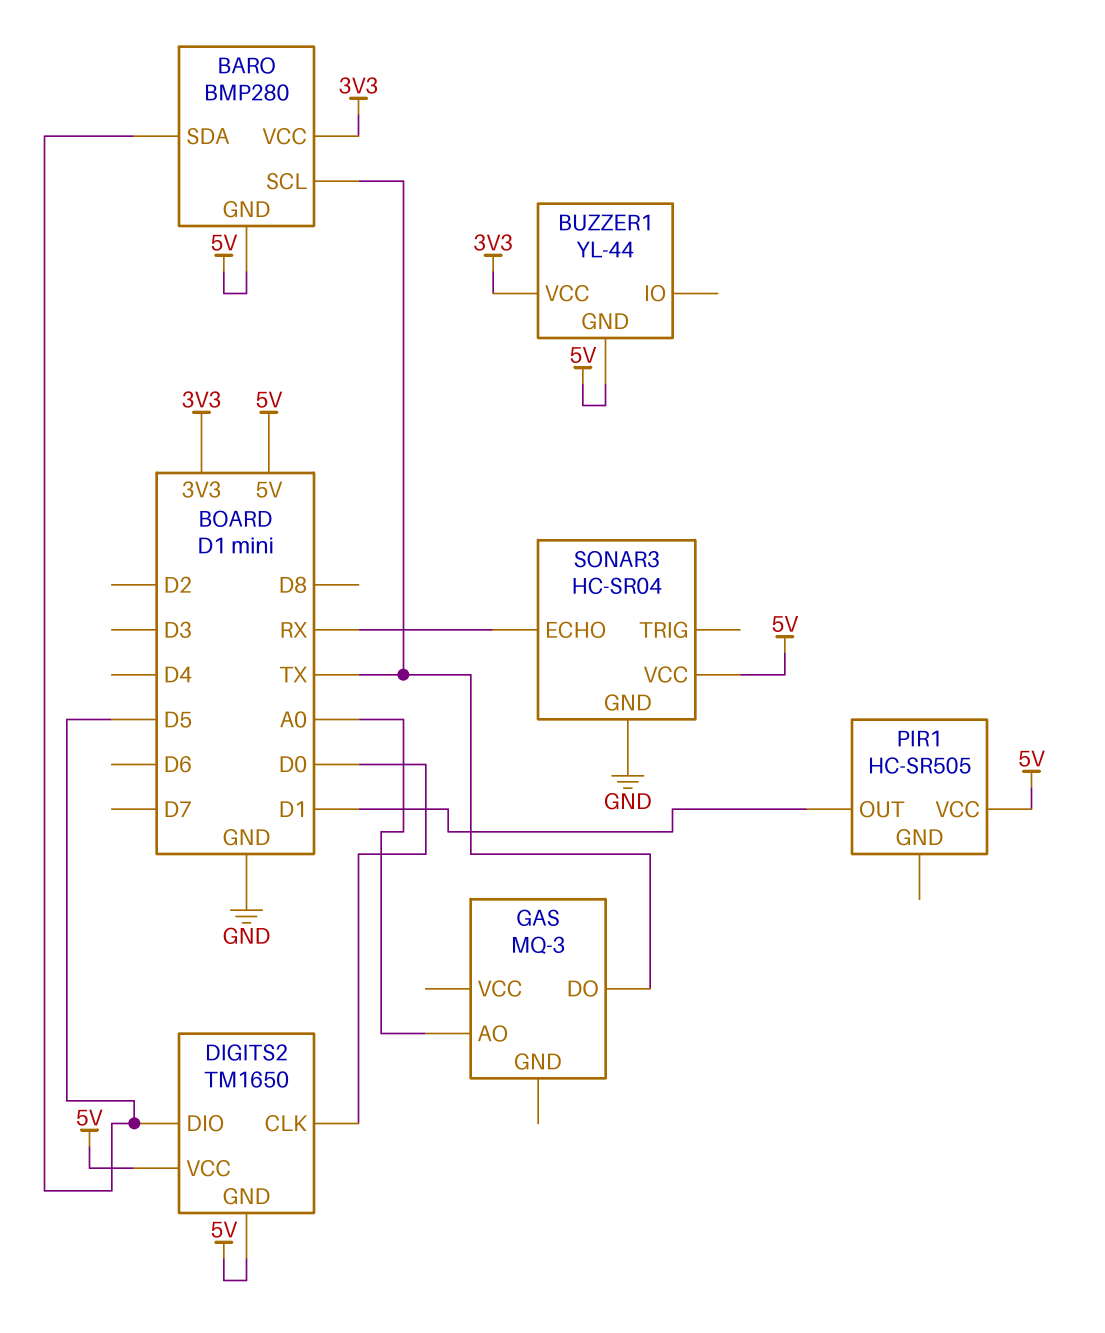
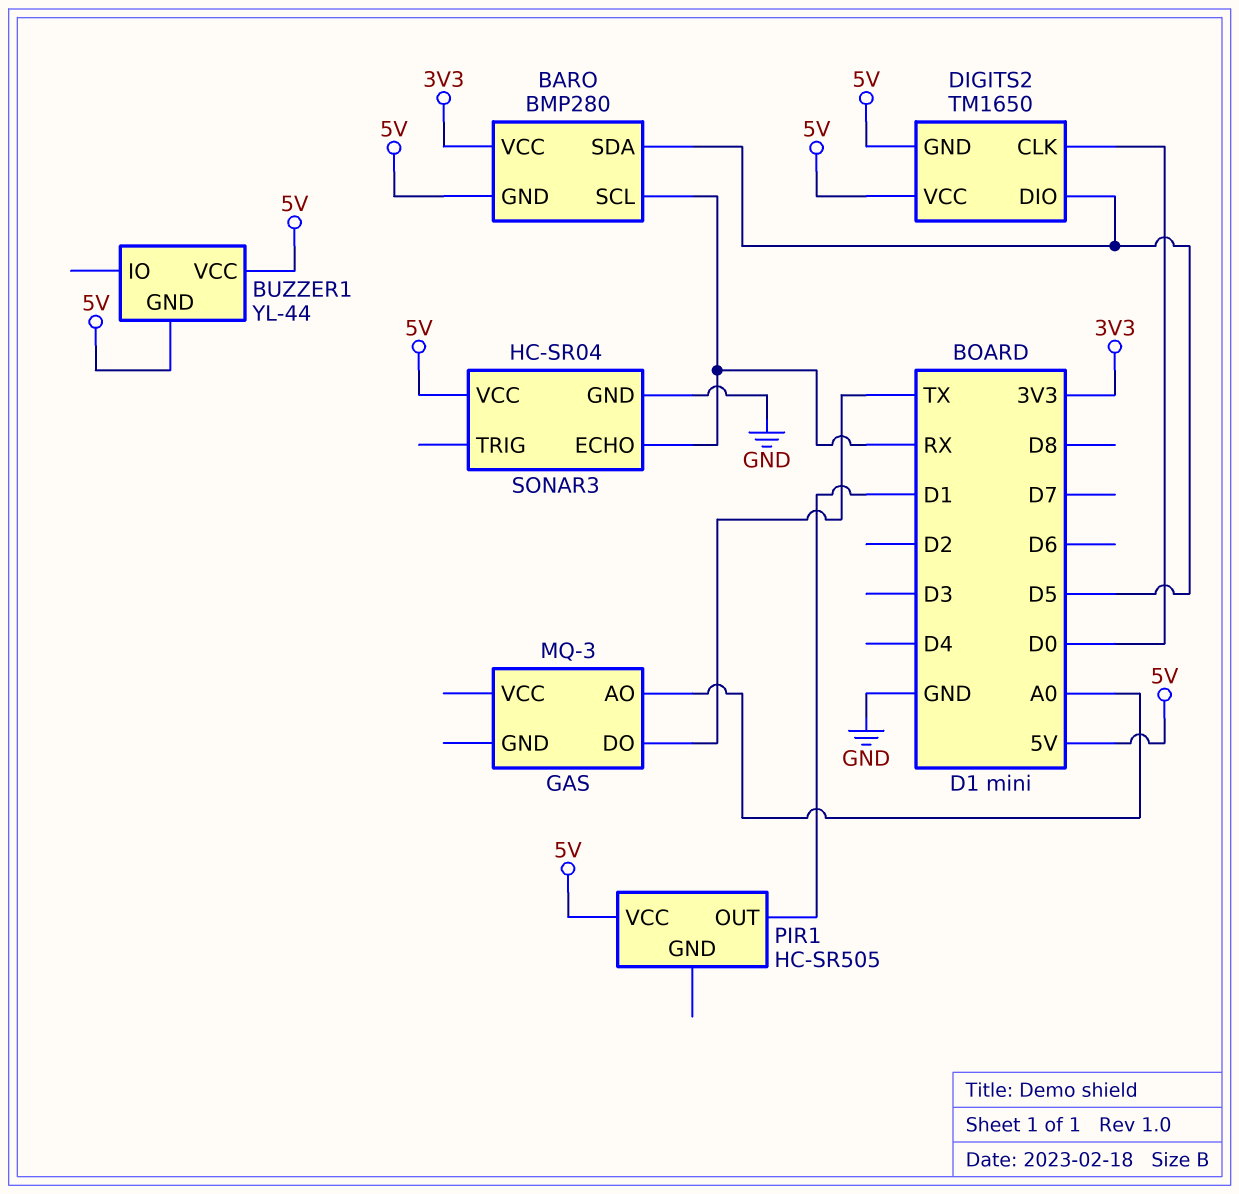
BARO pin SCL: TX -> RX
BUZZER1 pin VCC: 3V3 -> 5V

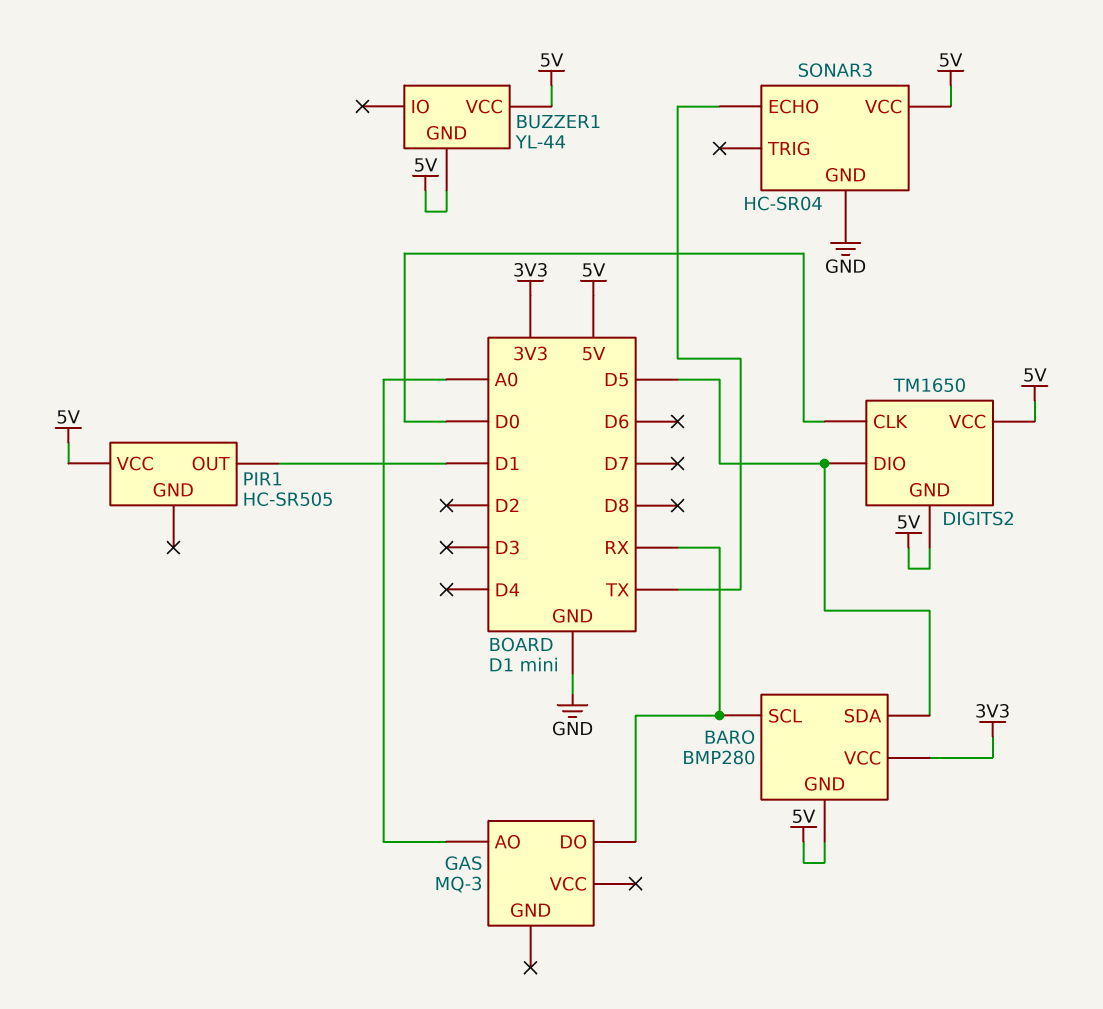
GAS pin DO: TX -> RX
SONAR3 pin ECHO: RX -> TX

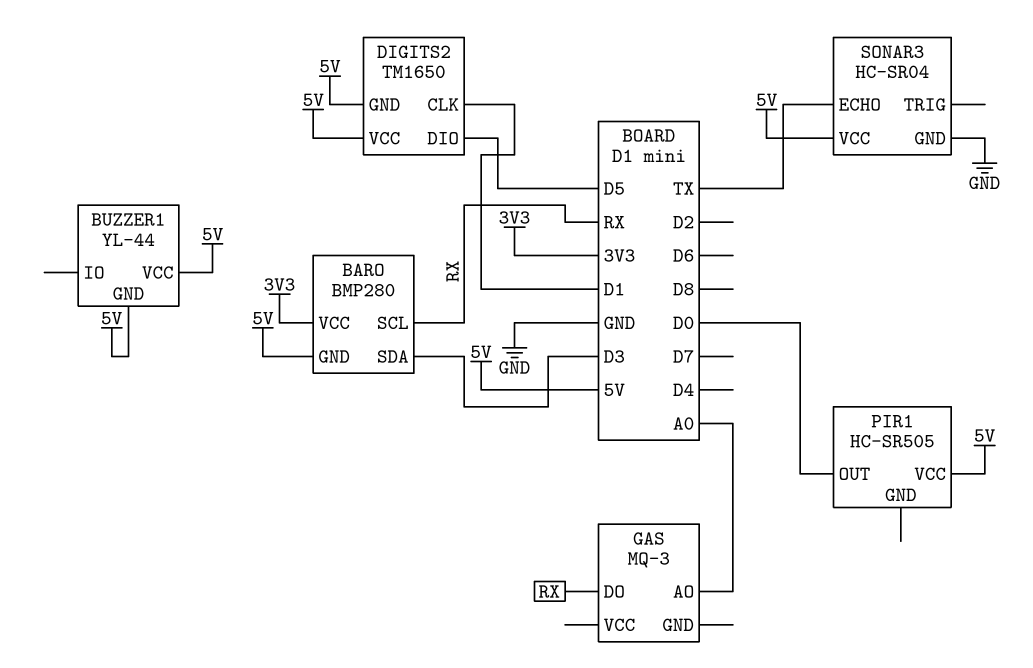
BARO pin SDA: D5 -> D3
DIGITS2 pin CLK: D0 -> D1
PIR1 pin OUT: D1 -> D0

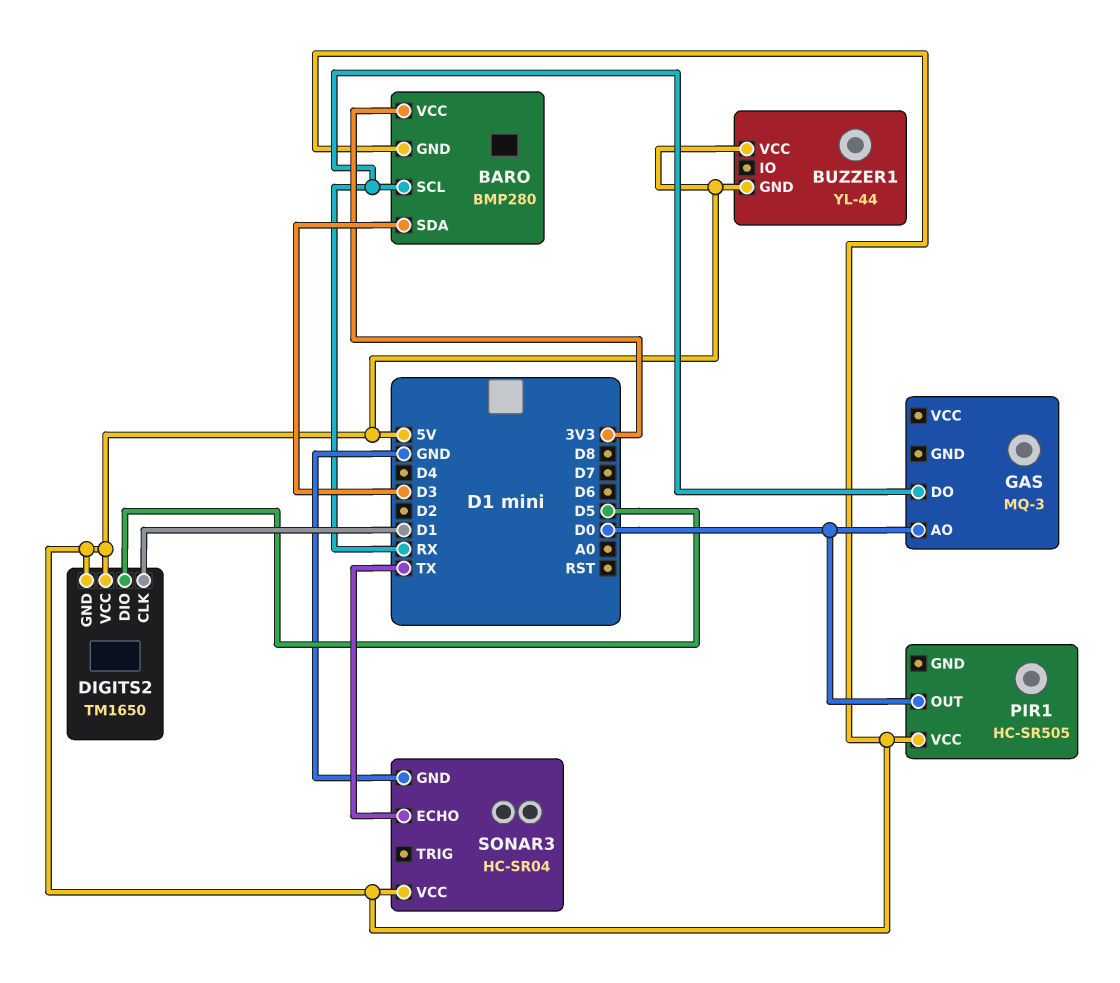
GAS pin AO: A0 -> D0

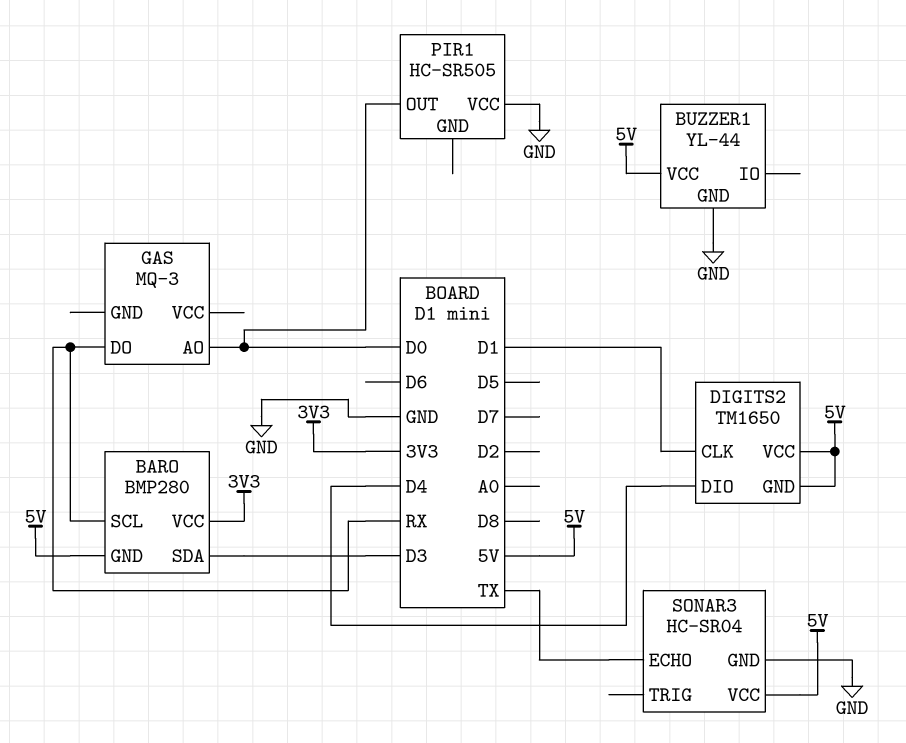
BUZZER1 pin GND: 5V -> GND
DIGITS2 pin DIO: D5 -> D4
PIR1 pin VCC: 5V -> GND

